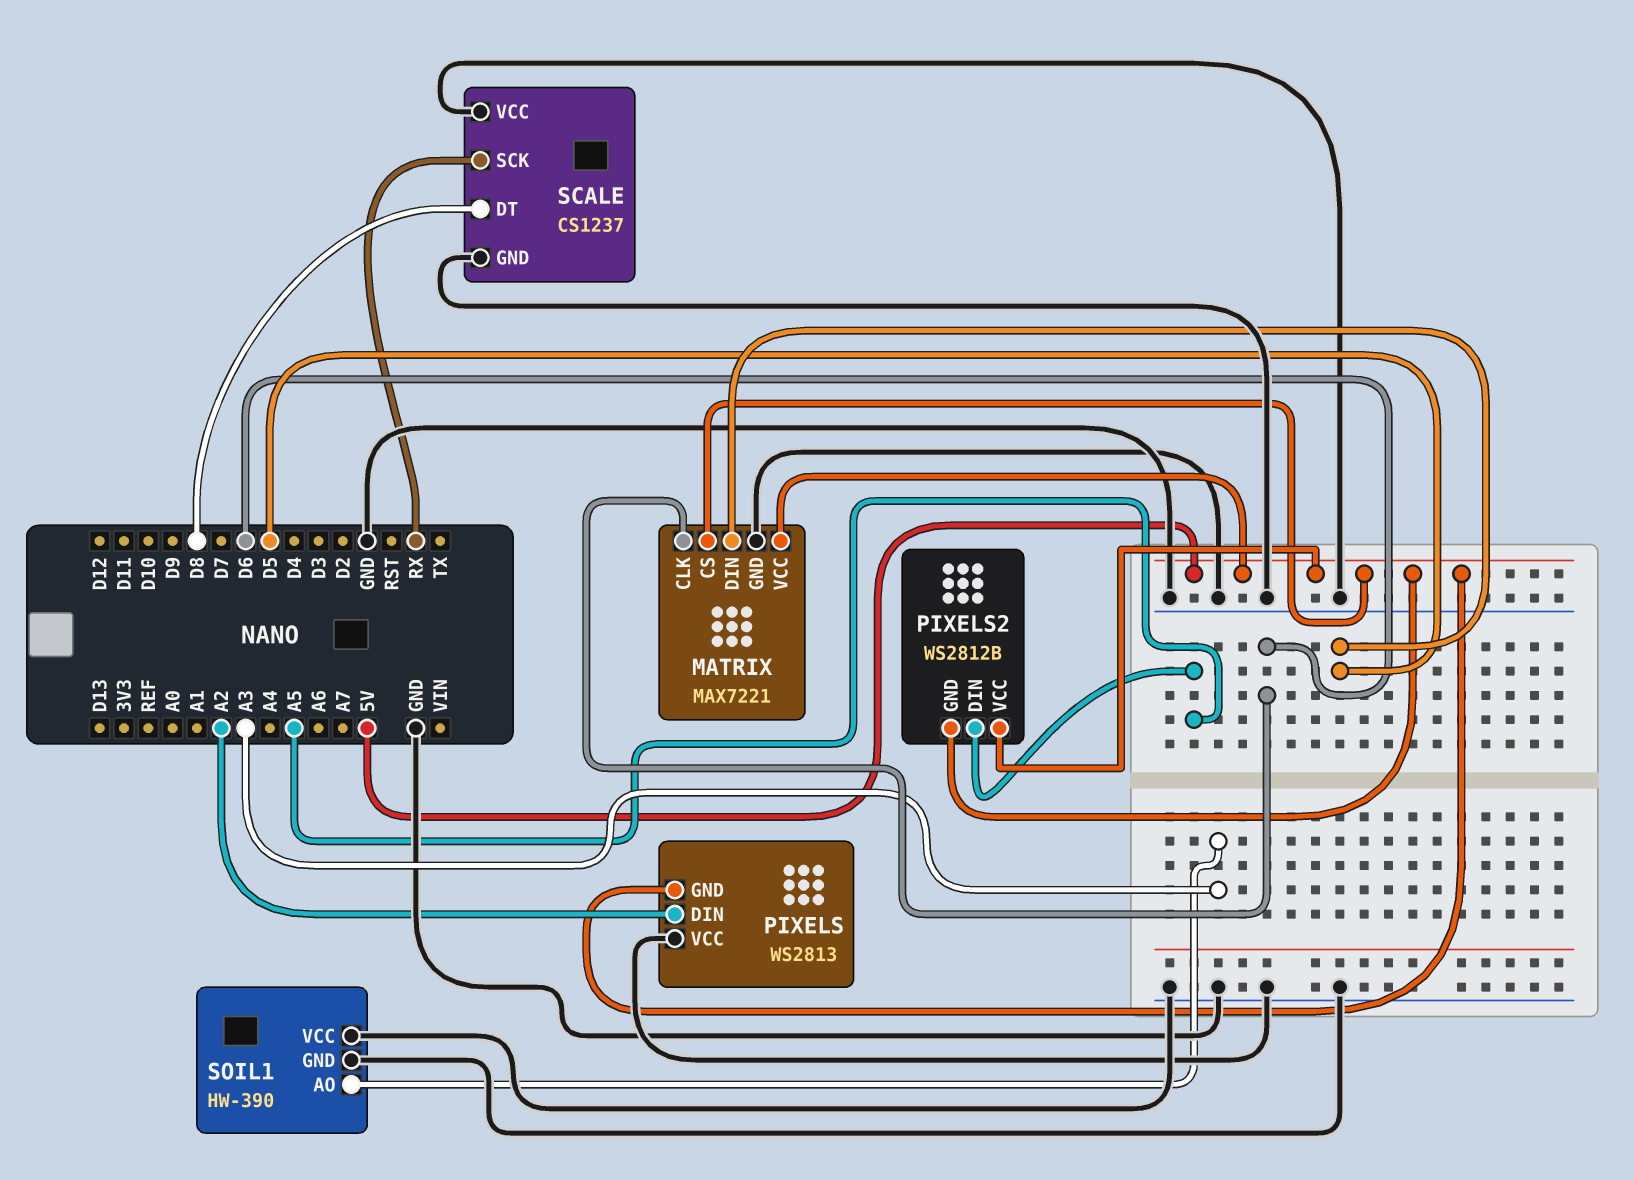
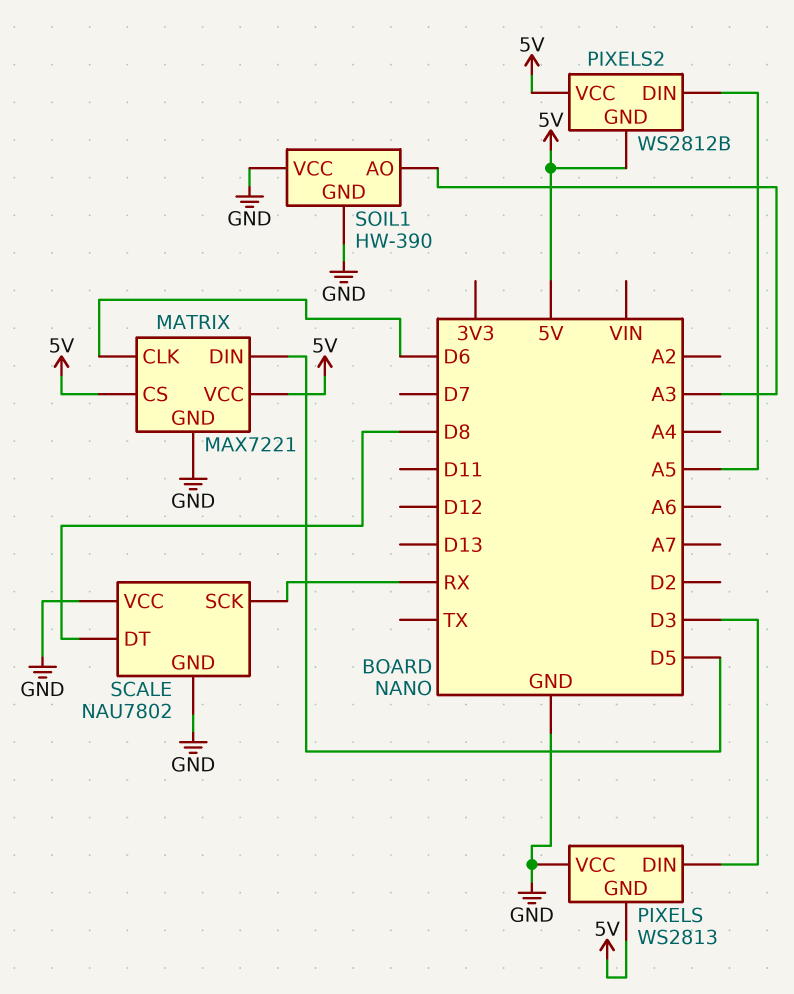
PIXELS pin DIN: A2 -> D3
SCALE: CS1237 -> NAU7802

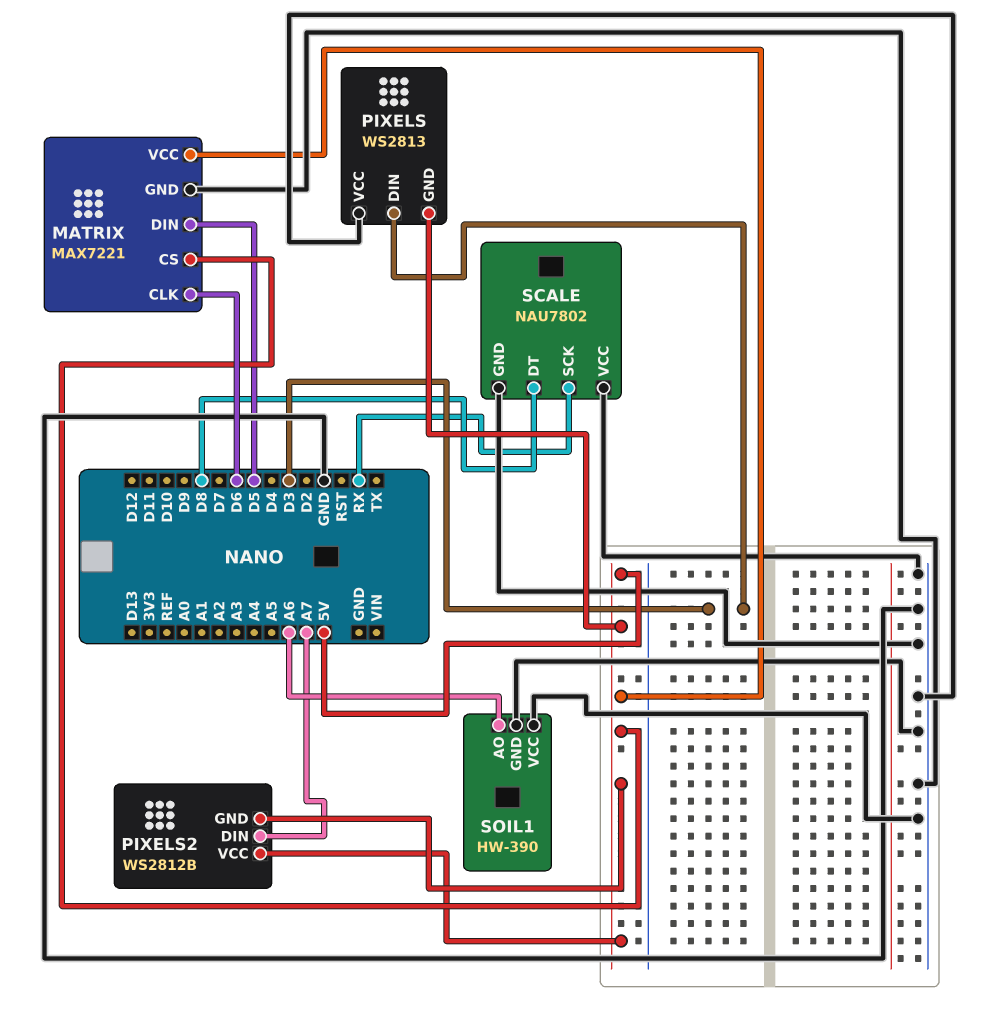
PIXELS2 pin DIN: A5 -> A7
SOIL1 pin AO: A3 -> A6

